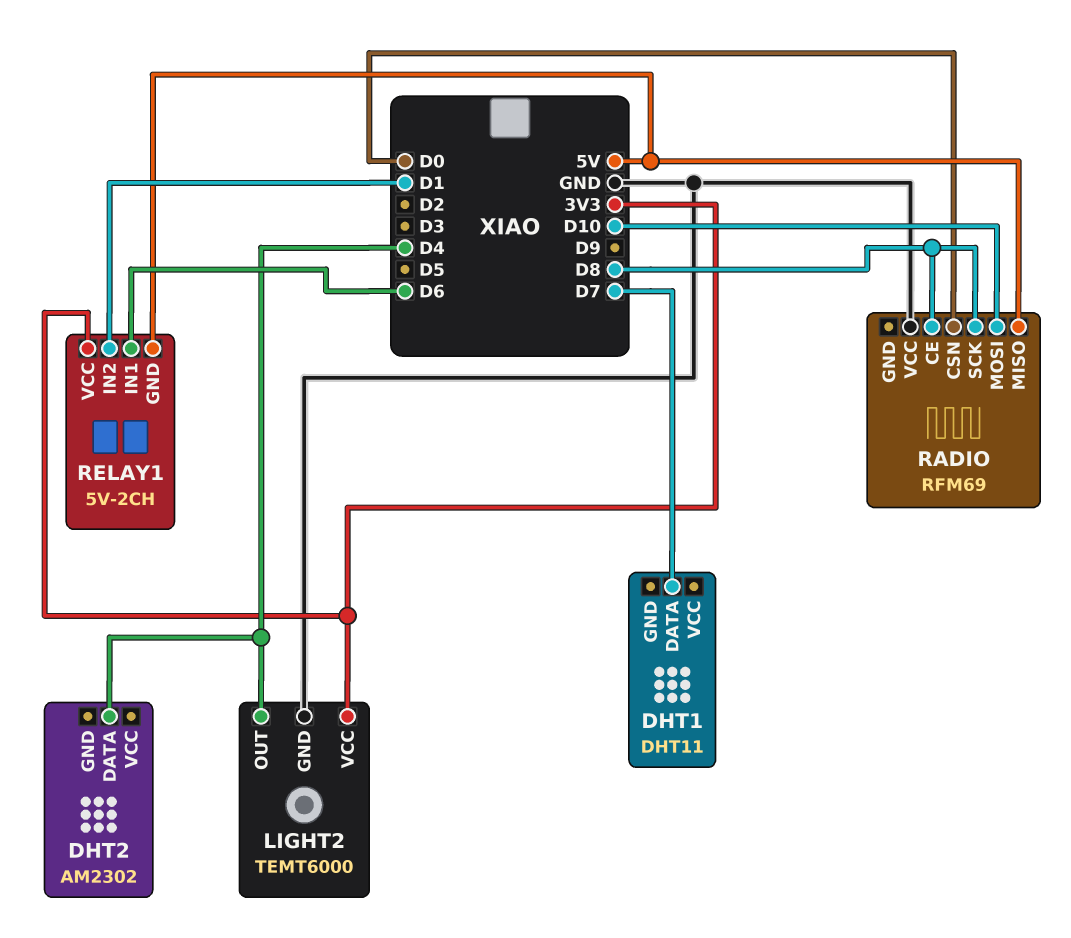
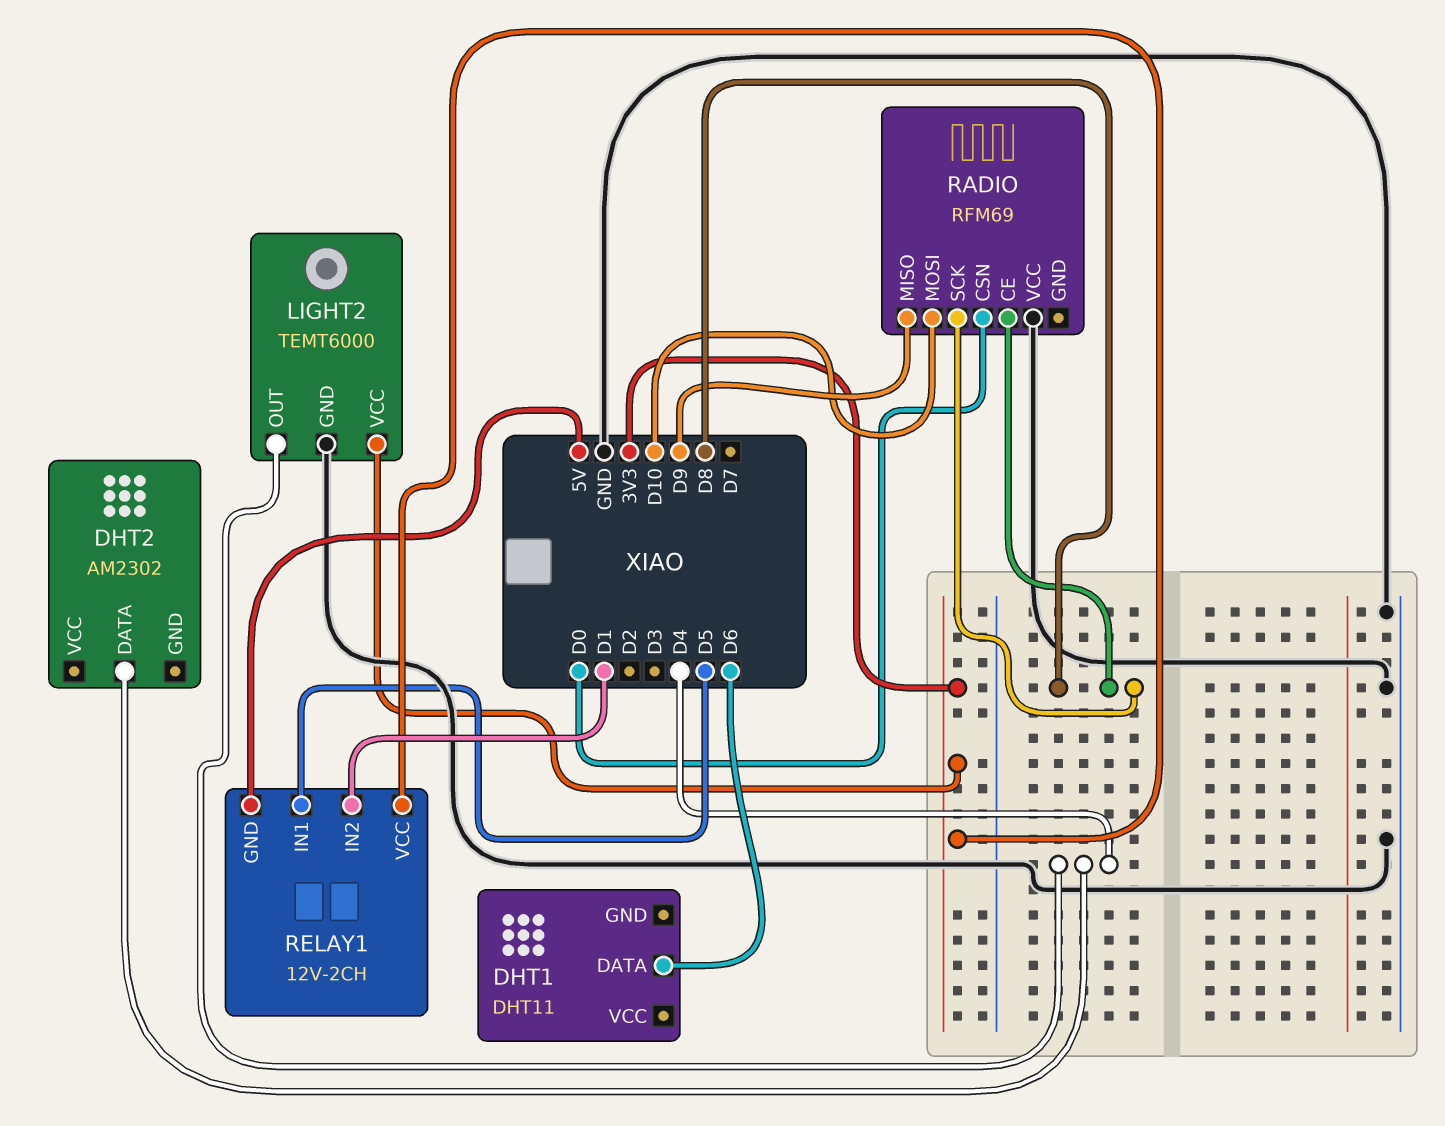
DHT1 pin DATA: D7 -> D6
RADIO pin MISO: 5V -> D9
RELAY1: 5V-2CH -> 12V-2CH
RELAY1 pin IN1: D6 -> D5

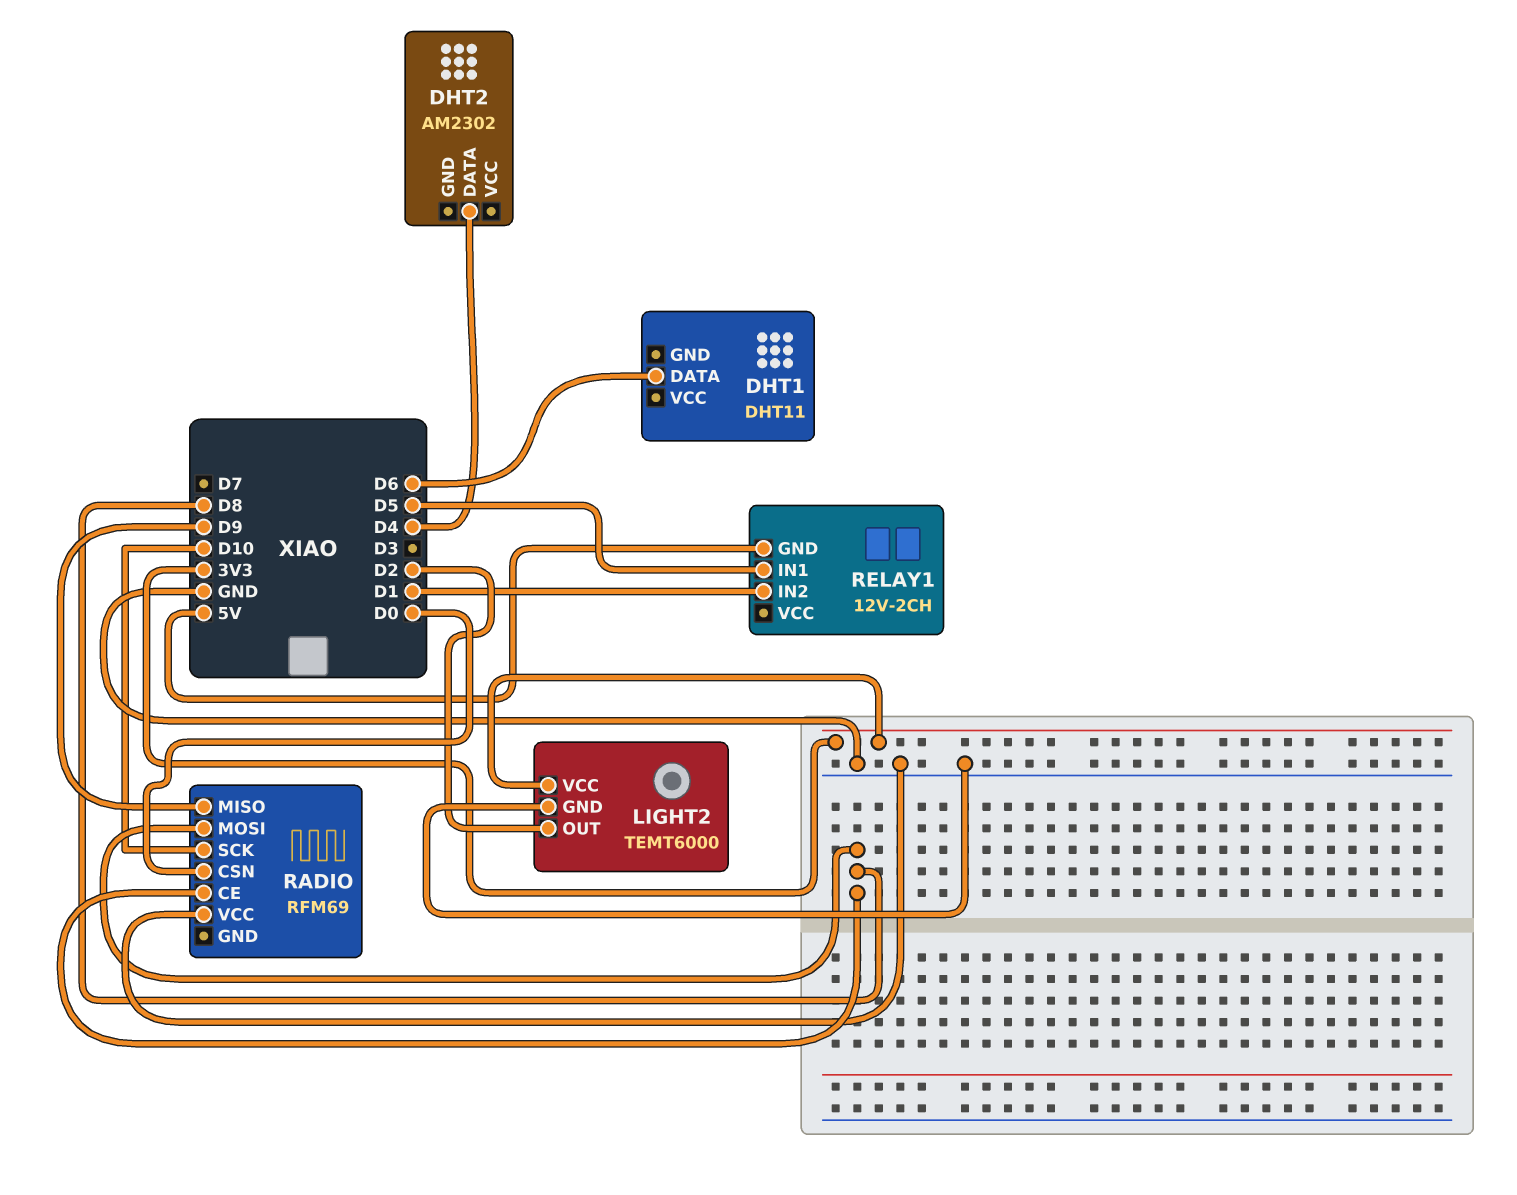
LIGHT2 pin OUT: D4 -> D2
RADIO pin MOSI: D10 -> D8
RADIO pin SCK: D8 -> D10
RELAY1 pin VCC: 3V3 -> none

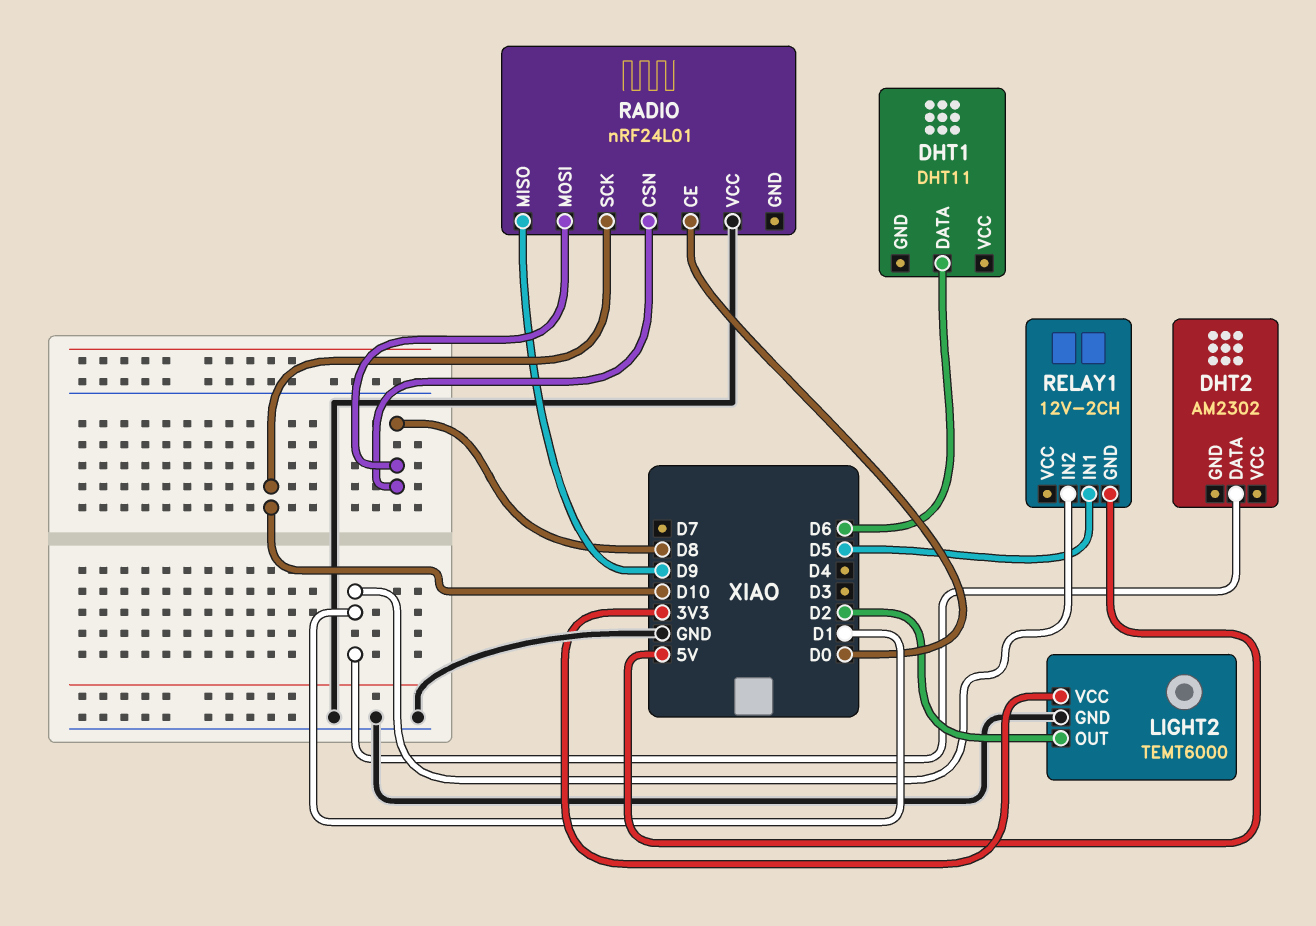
DHT2 pin DATA: D4 -> D1
RADIO: RFM69 -> nRF24L01
RADIO pin CE: D8 -> D0
RADIO pin CSN: D0 -> D8

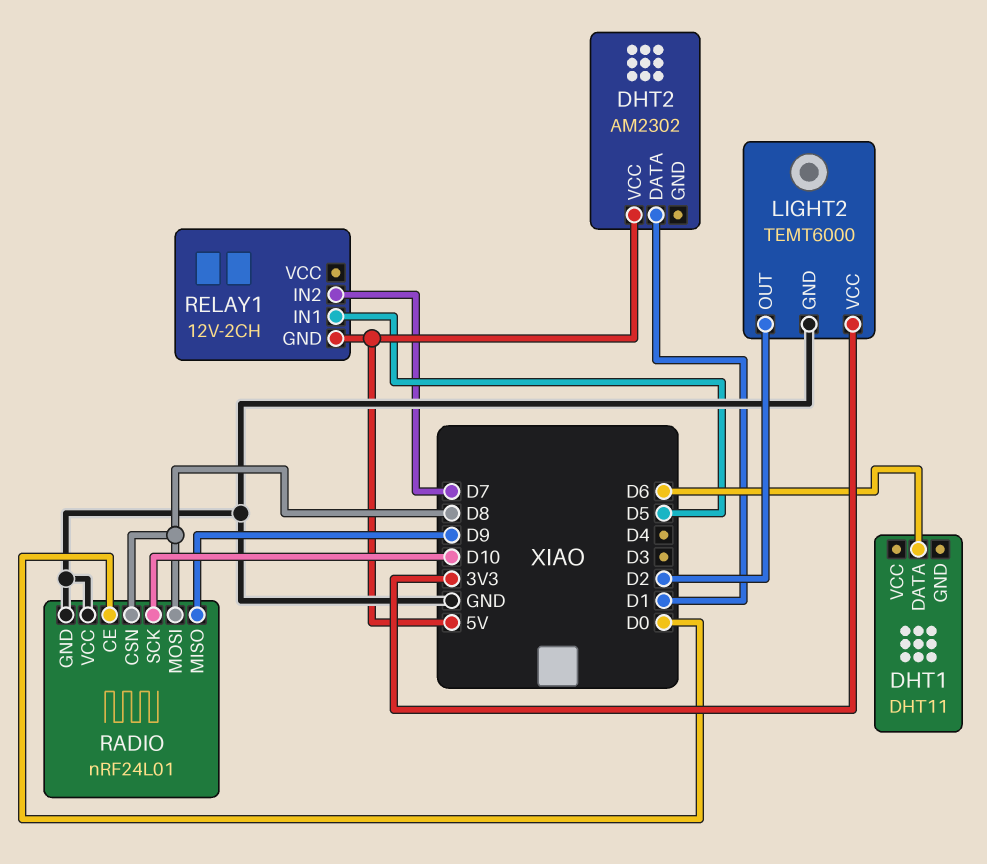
DHT2 pin VCC: none -> 5V
RADIO pin GND: none -> GND
RELAY1 pin IN2: D1 -> D7

